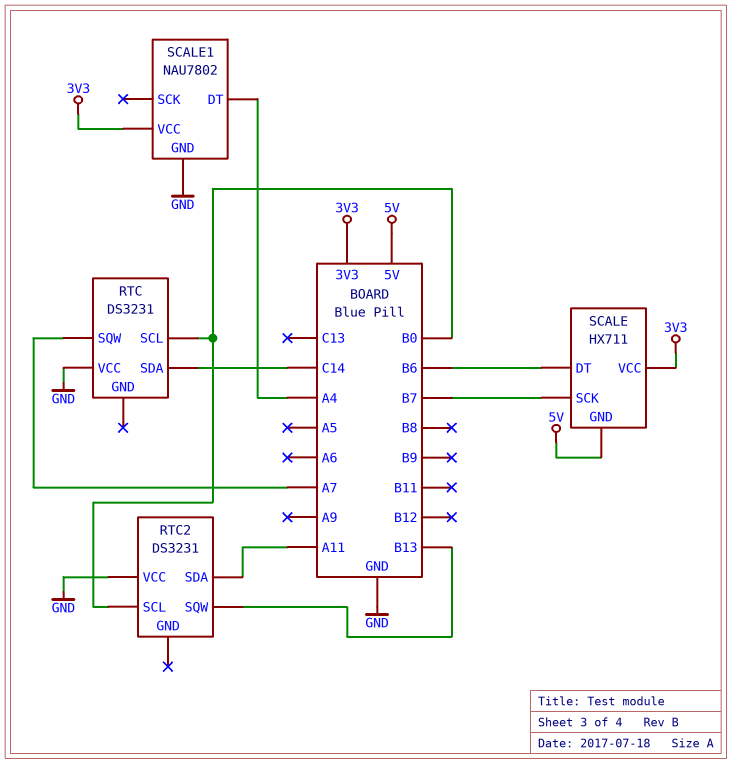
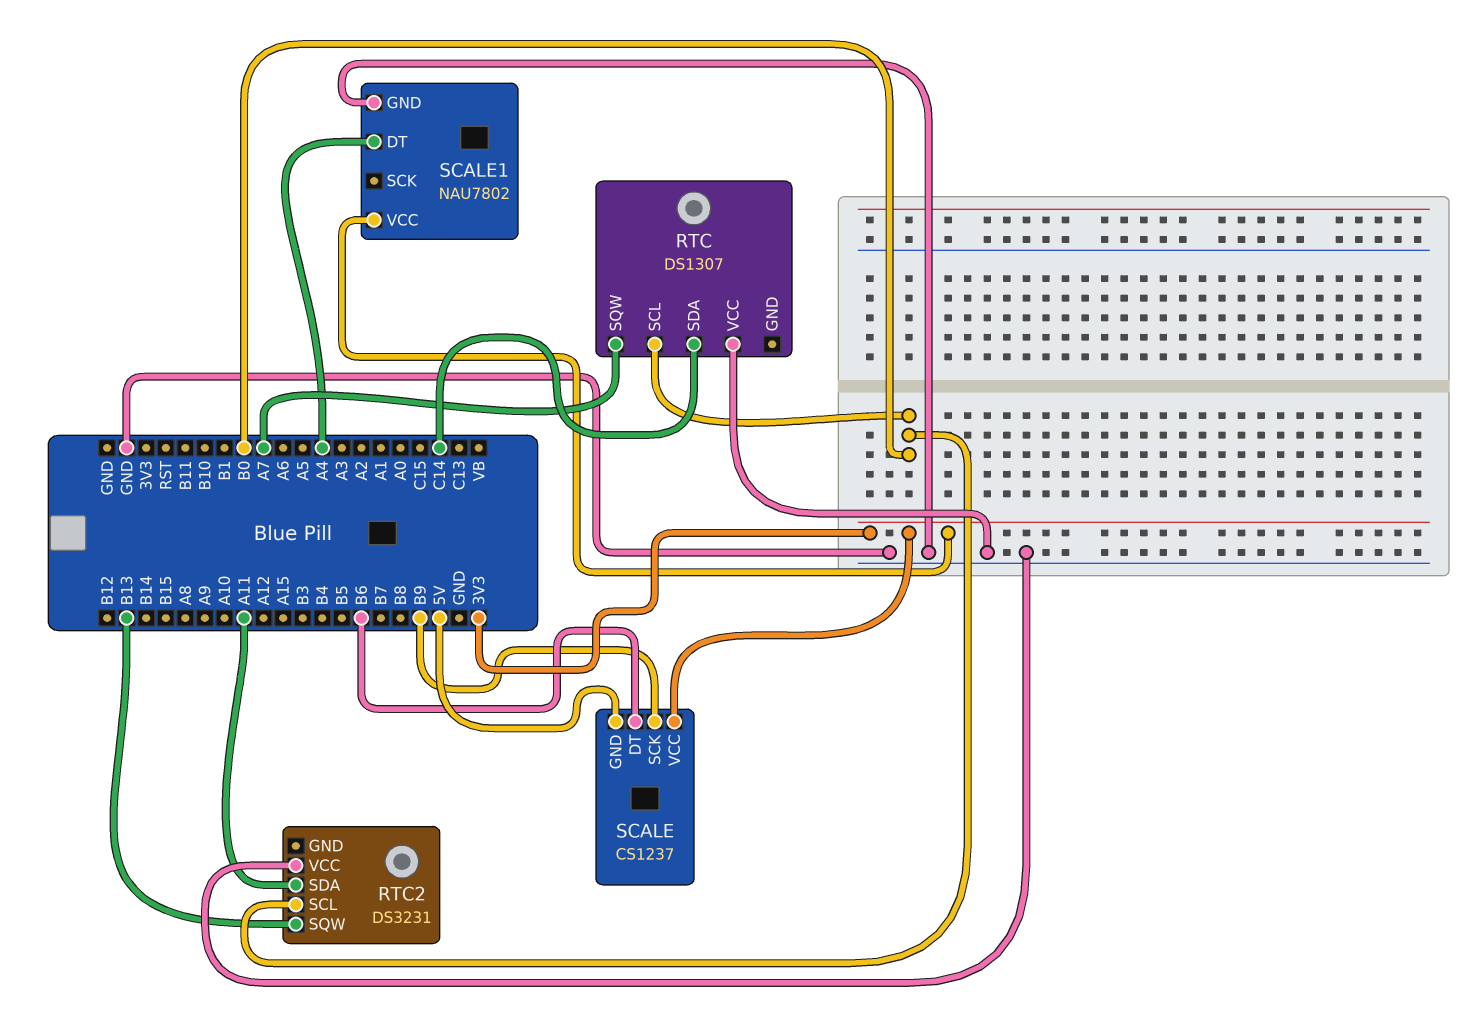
RTC: DS3231 -> DS1307
SCALE: HX711 -> CS1237
SCALE pin SCK: B7 -> B9

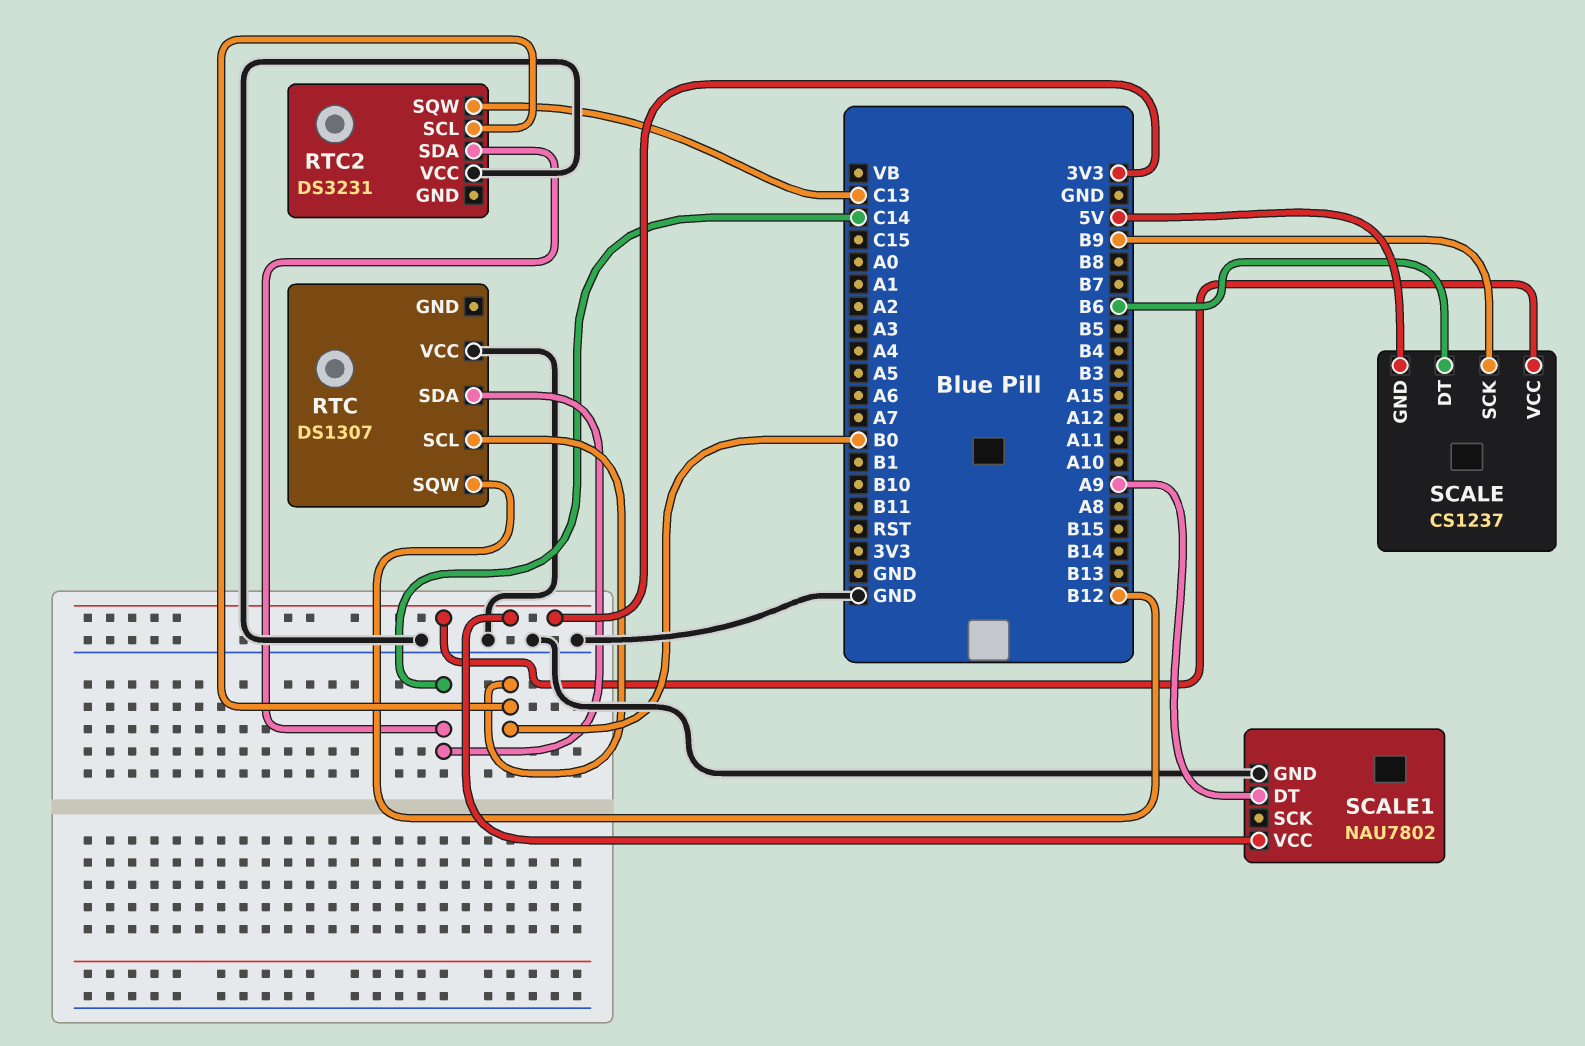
RTC pin SQW: A7 -> B12
RTC2 pin SDA: A11 -> C14
RTC2 pin SQW: B13 -> C13
SCALE1 pin DT: A4 -> A9

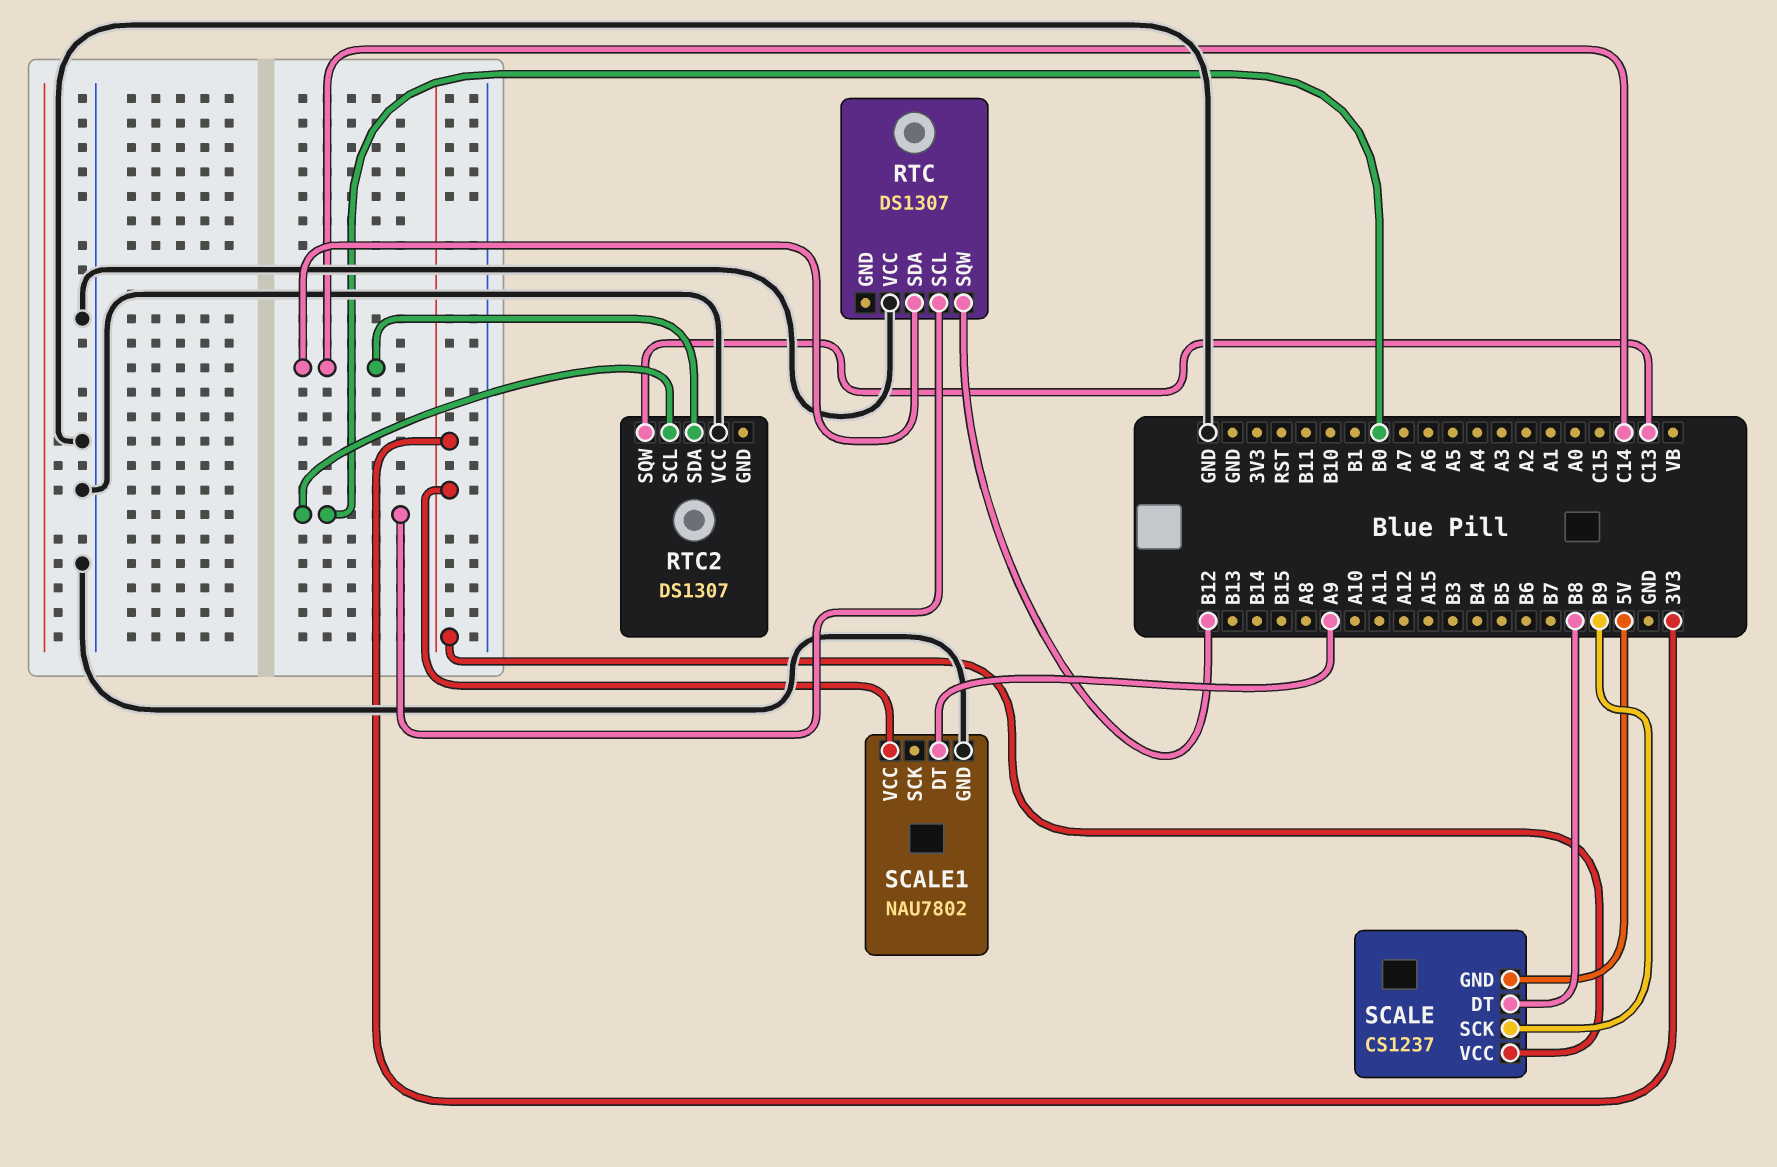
RTC2: DS3231 -> DS1307
SCALE pin DT: B6 -> B8

